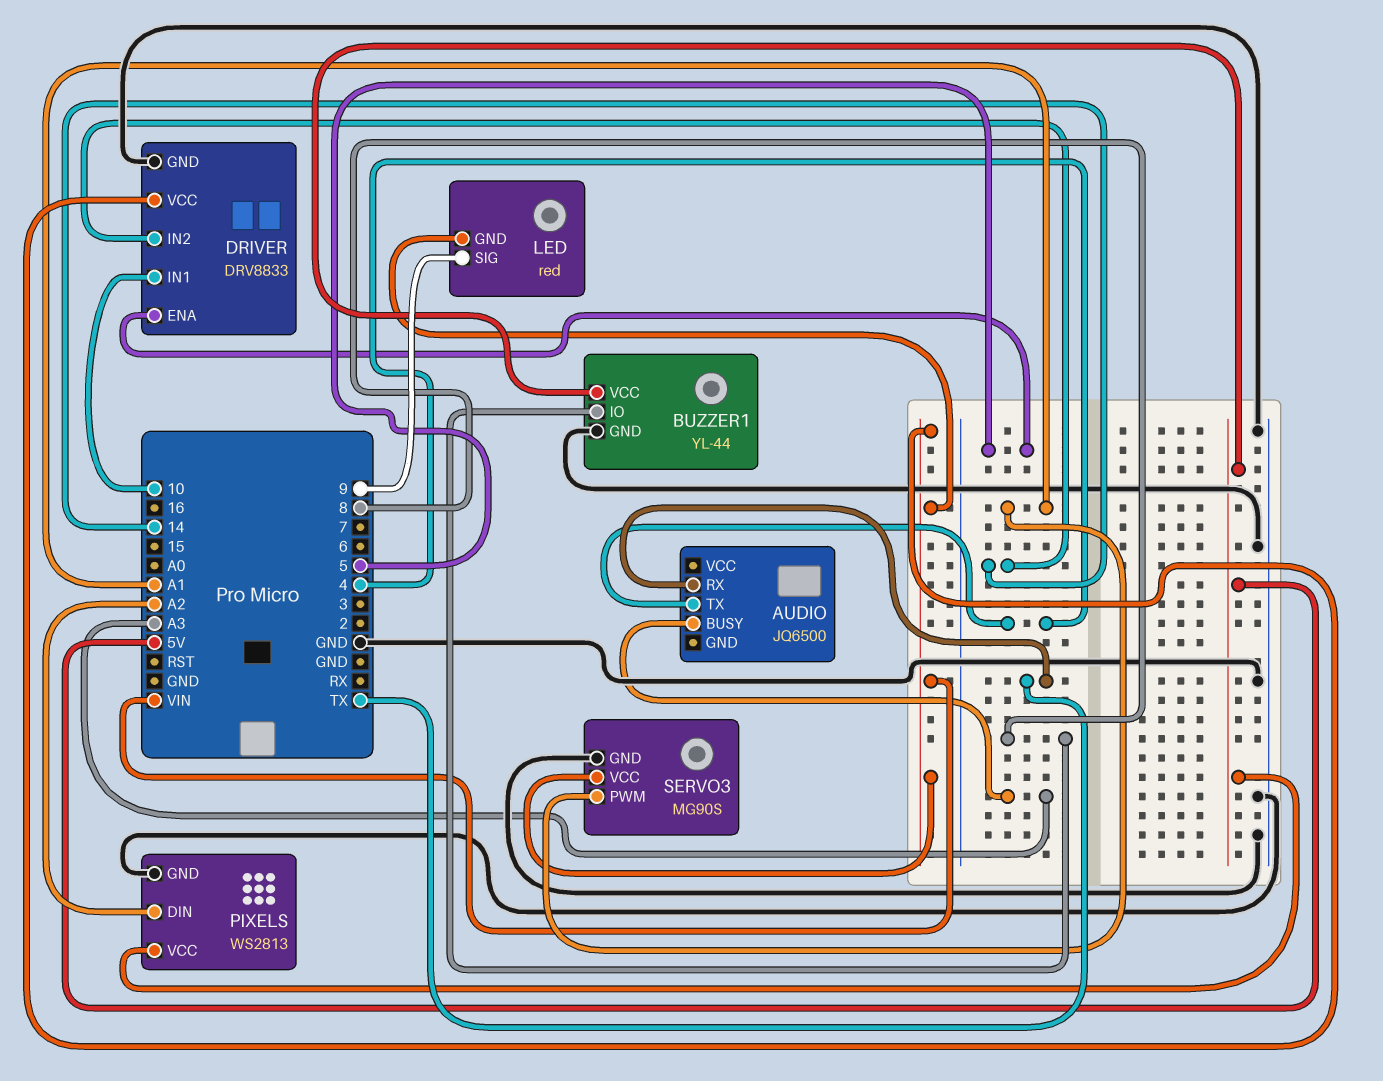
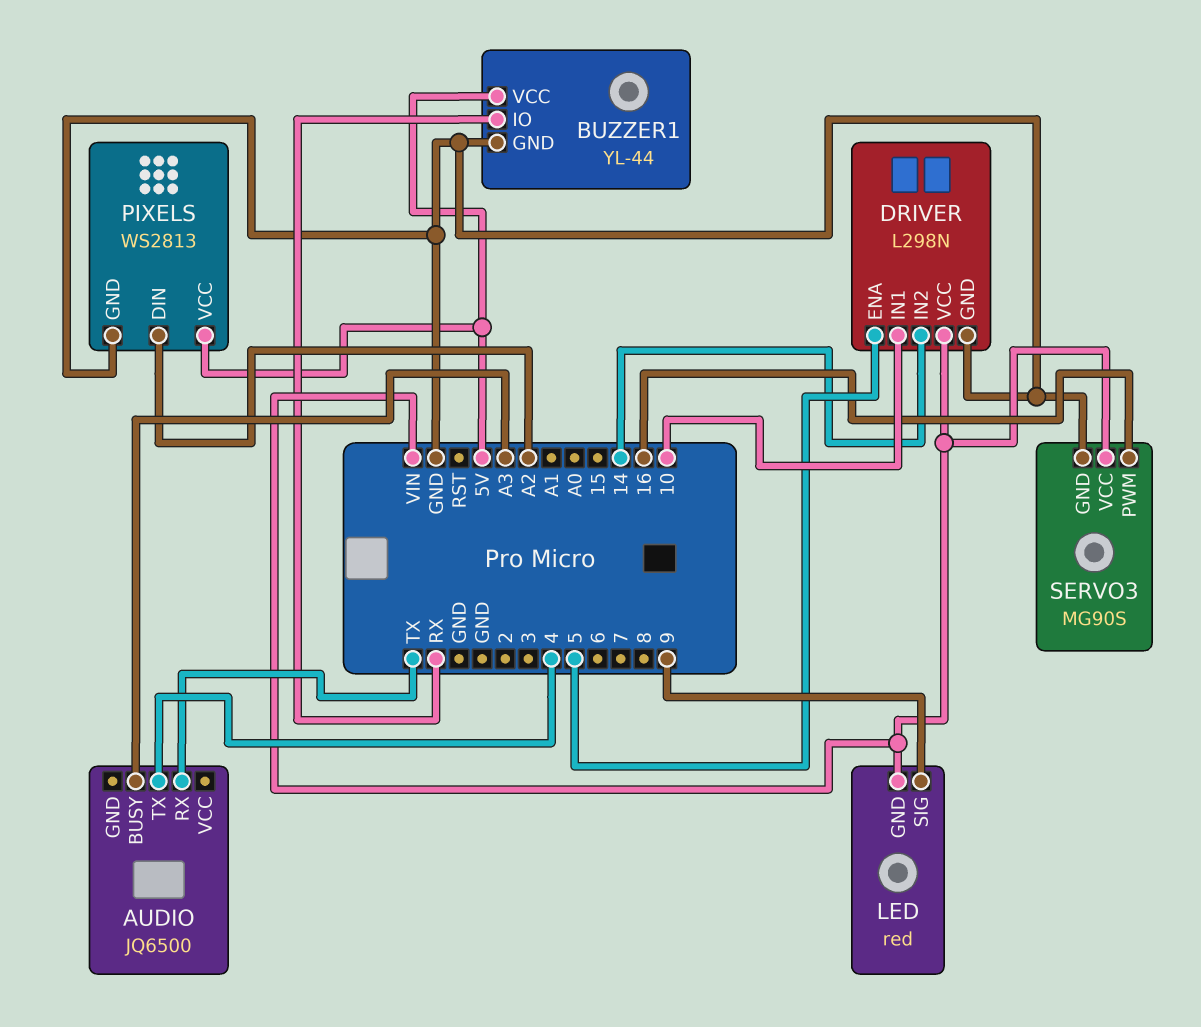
BUZZER1 pin IO: 8 -> RX
DRIVER: DRV8833 -> L298N
SERVO3 pin PWM: A1 -> 16

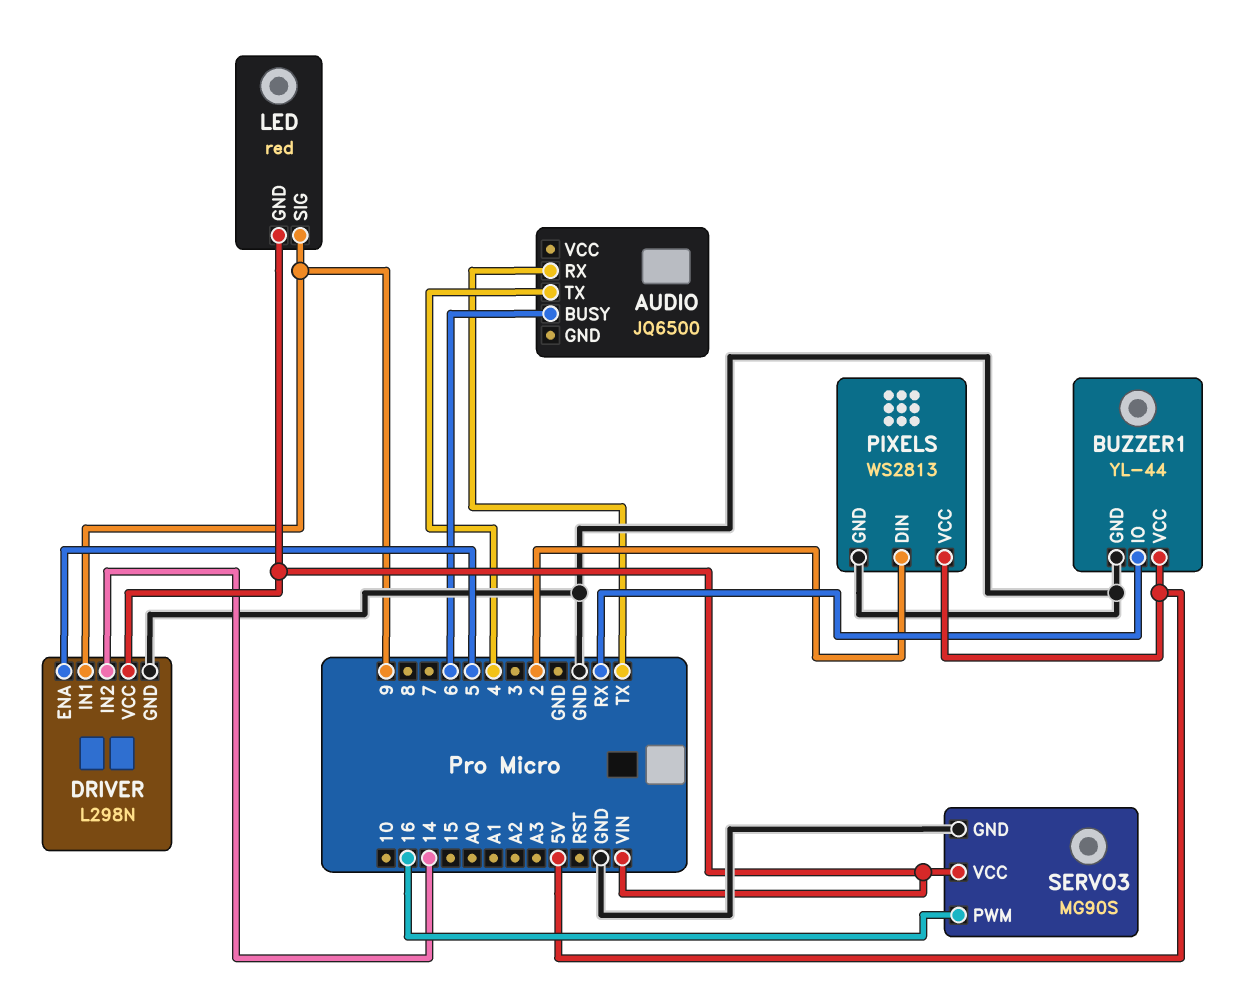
AUDIO pin BUSY: A3 -> 6
DRIVER pin IN1: 10 -> 9
PIXELS pin DIN: A2 -> 2

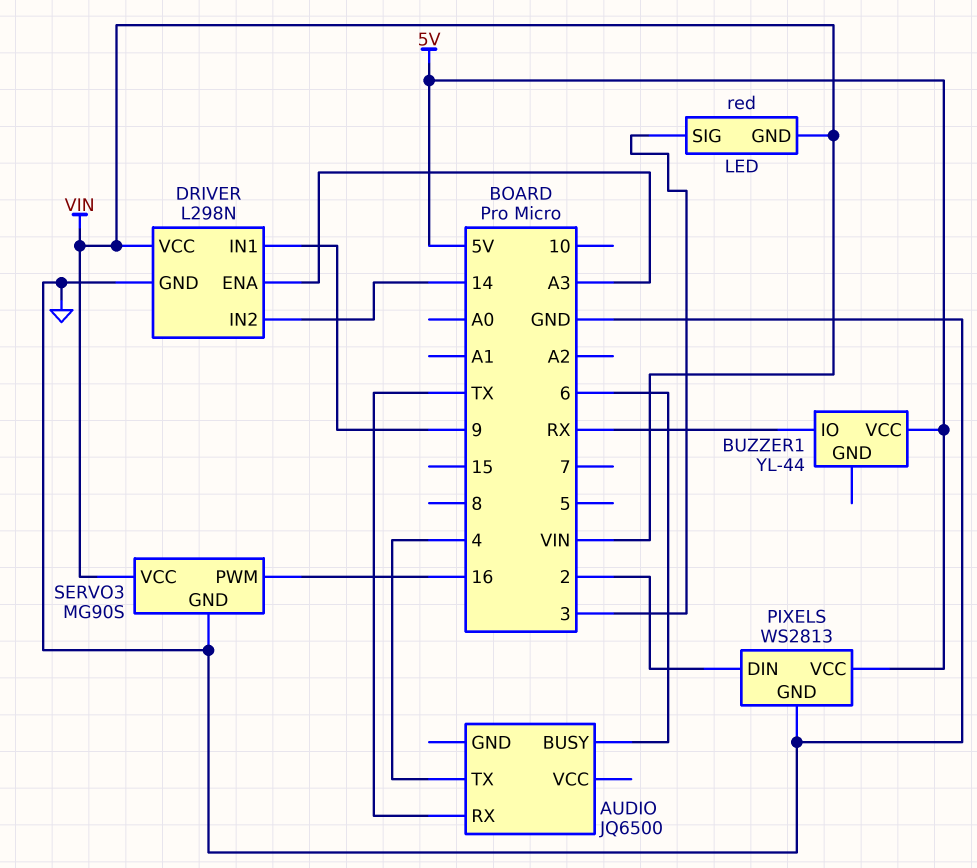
BUZZER1 pin GND: GND -> none
DRIVER pin ENA: 5 -> A3
LED pin SIG: 9 -> 3

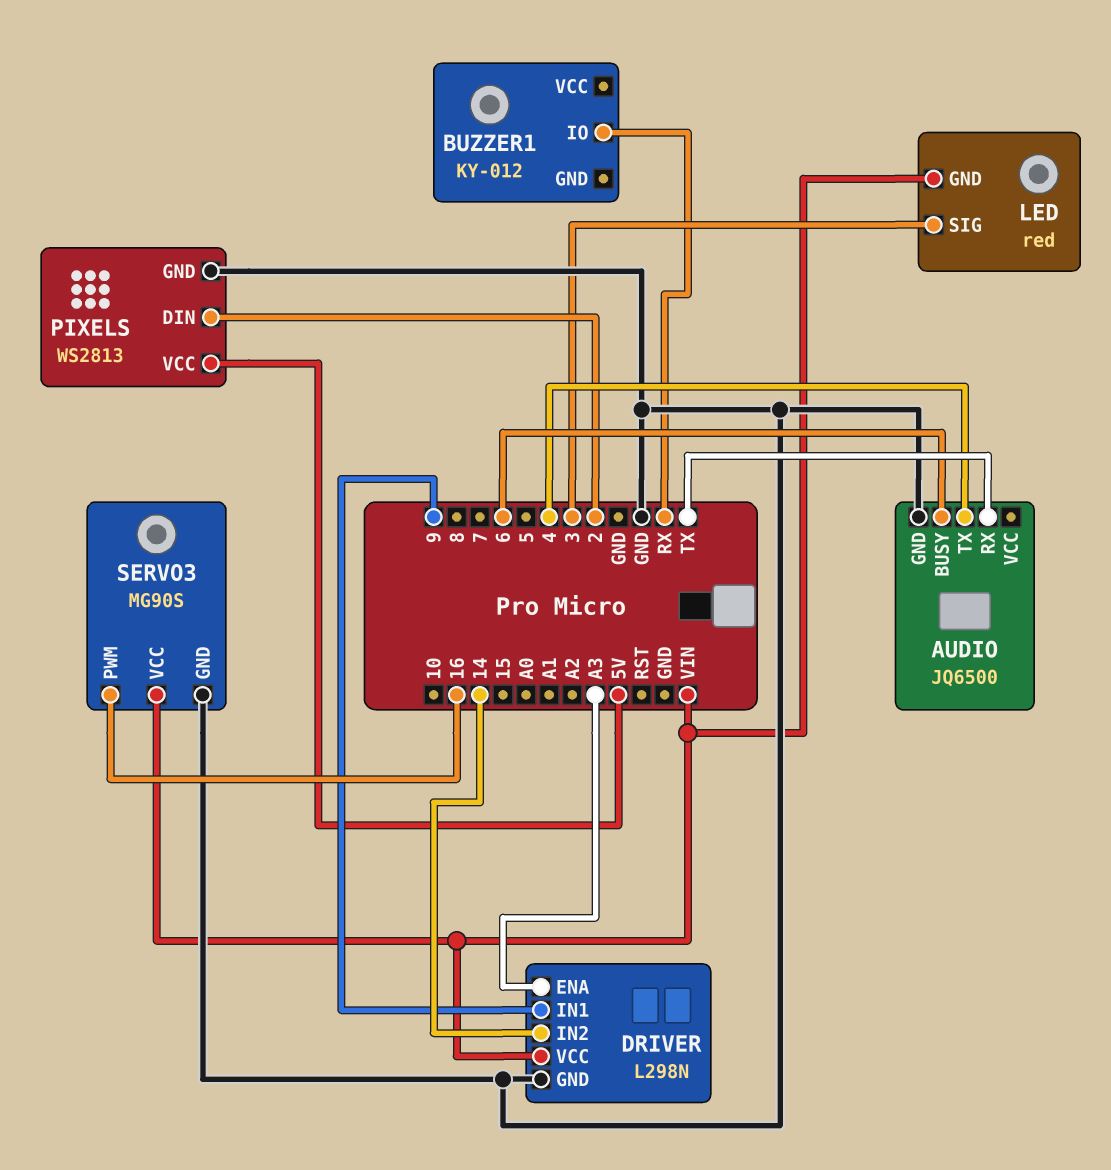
AUDIO pin GND: none -> GND
BUZZER1: YL-44 -> KY-012
BUZZER1 pin VCC: 5V -> none

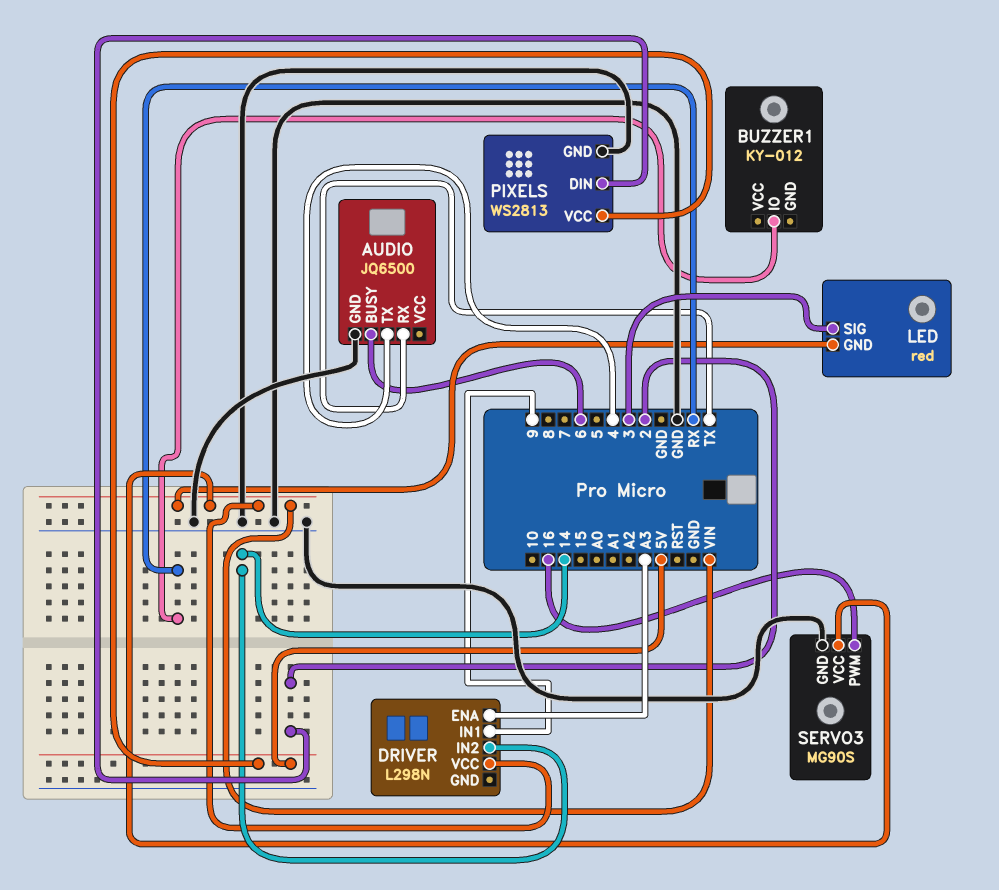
DRIVER pin GND: GND -> none

